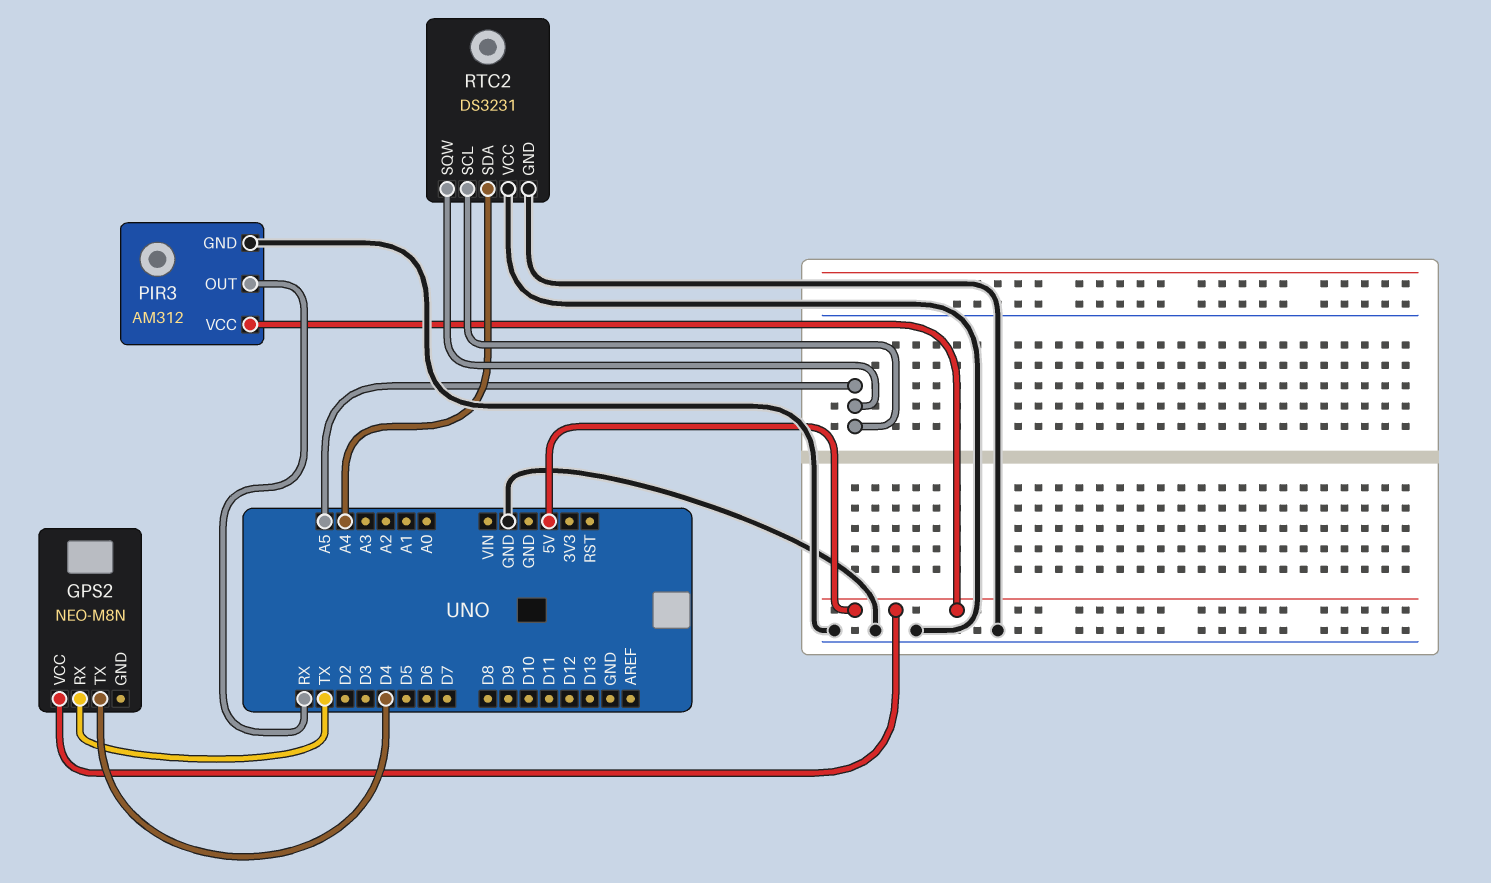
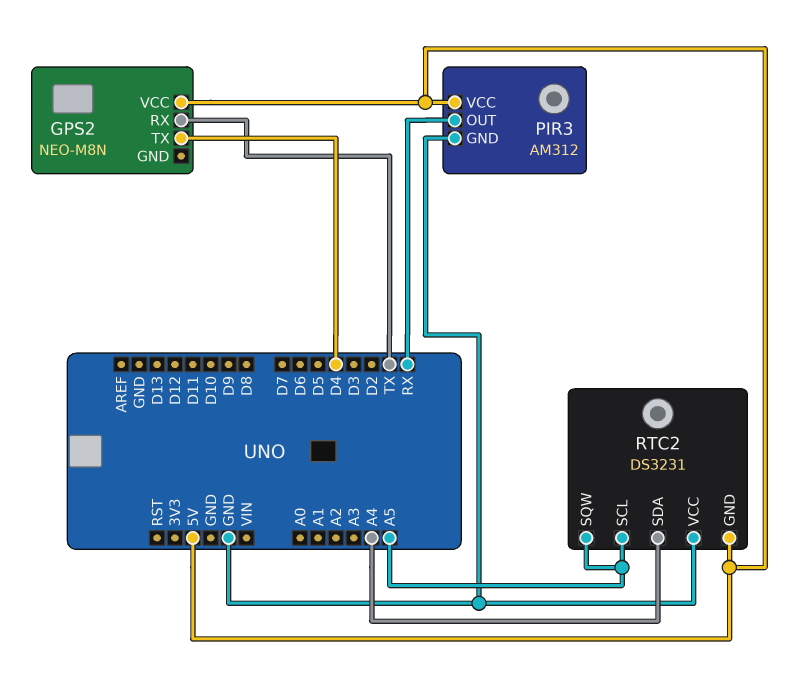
RTC2 pin GND: GND -> 5V

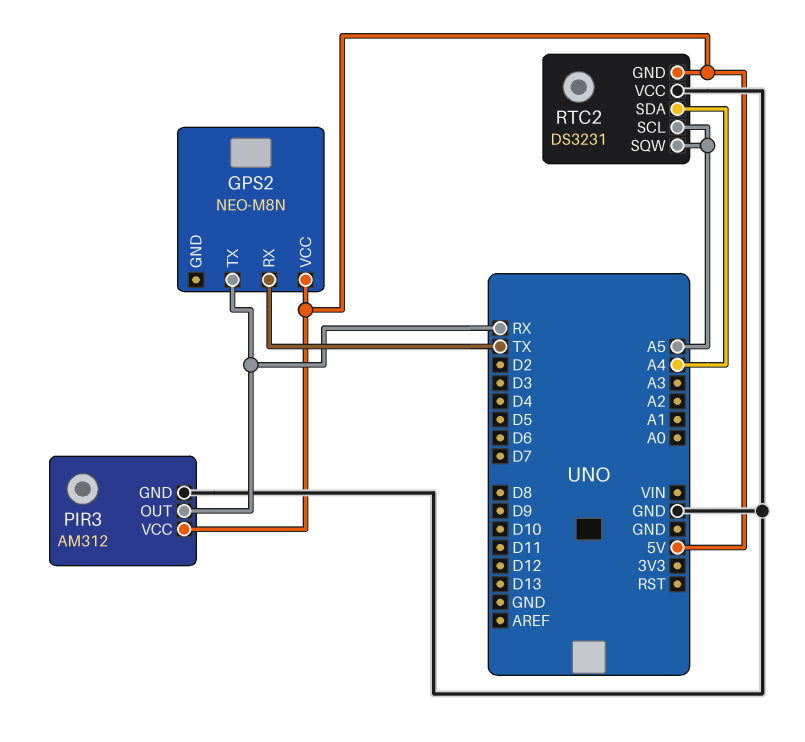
GPS2 pin TX: D4 -> RX

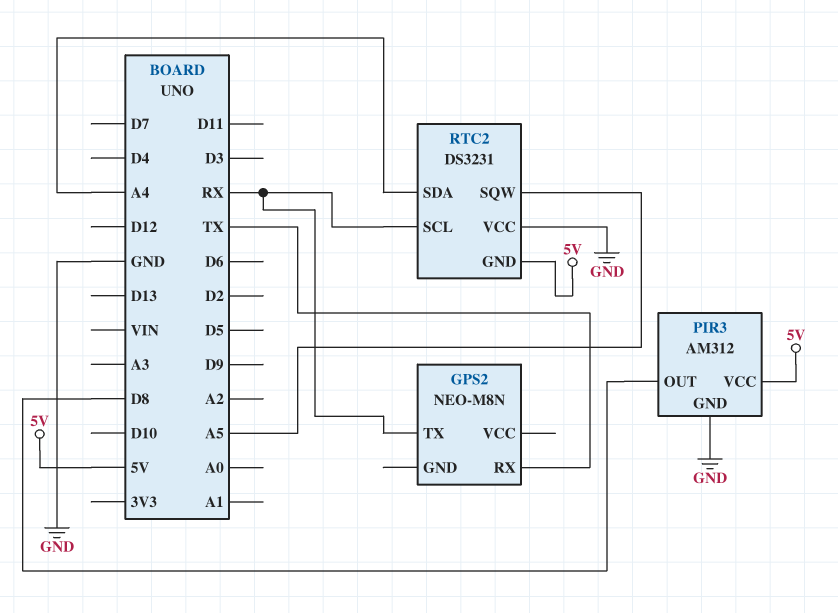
GPS2 pin VCC: 5V -> none
PIR3 pin OUT: RX -> D8
RTC2 pin SCL: A5 -> RX

